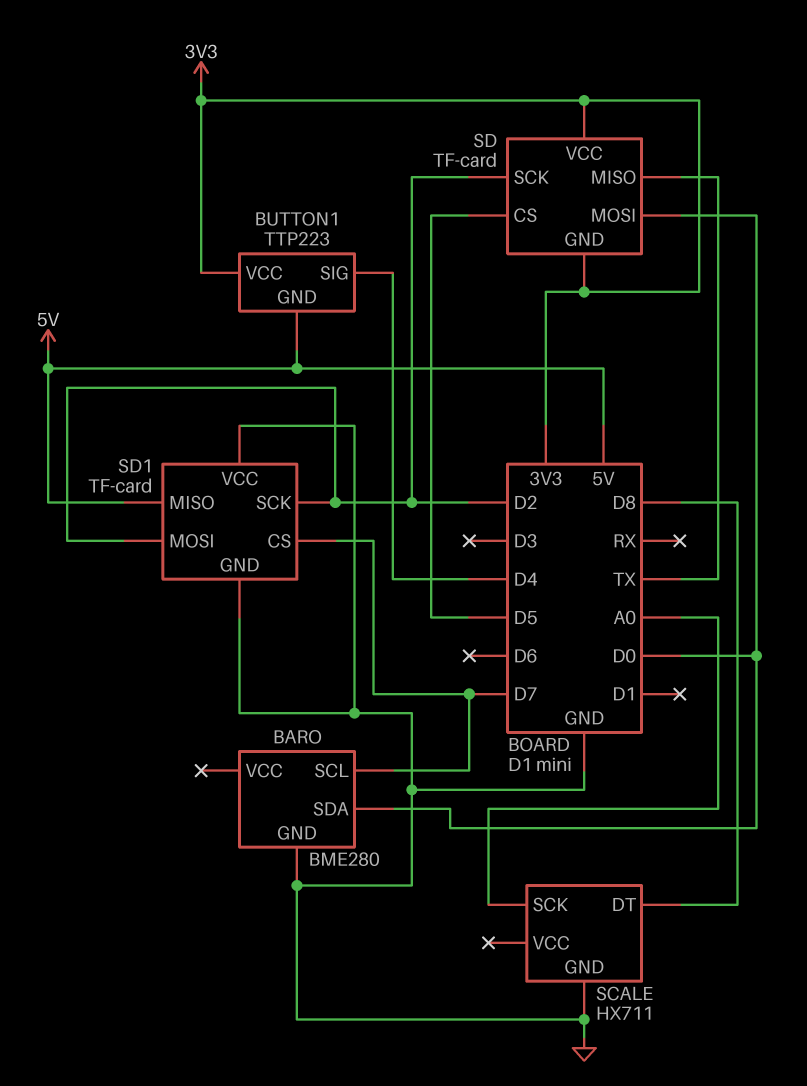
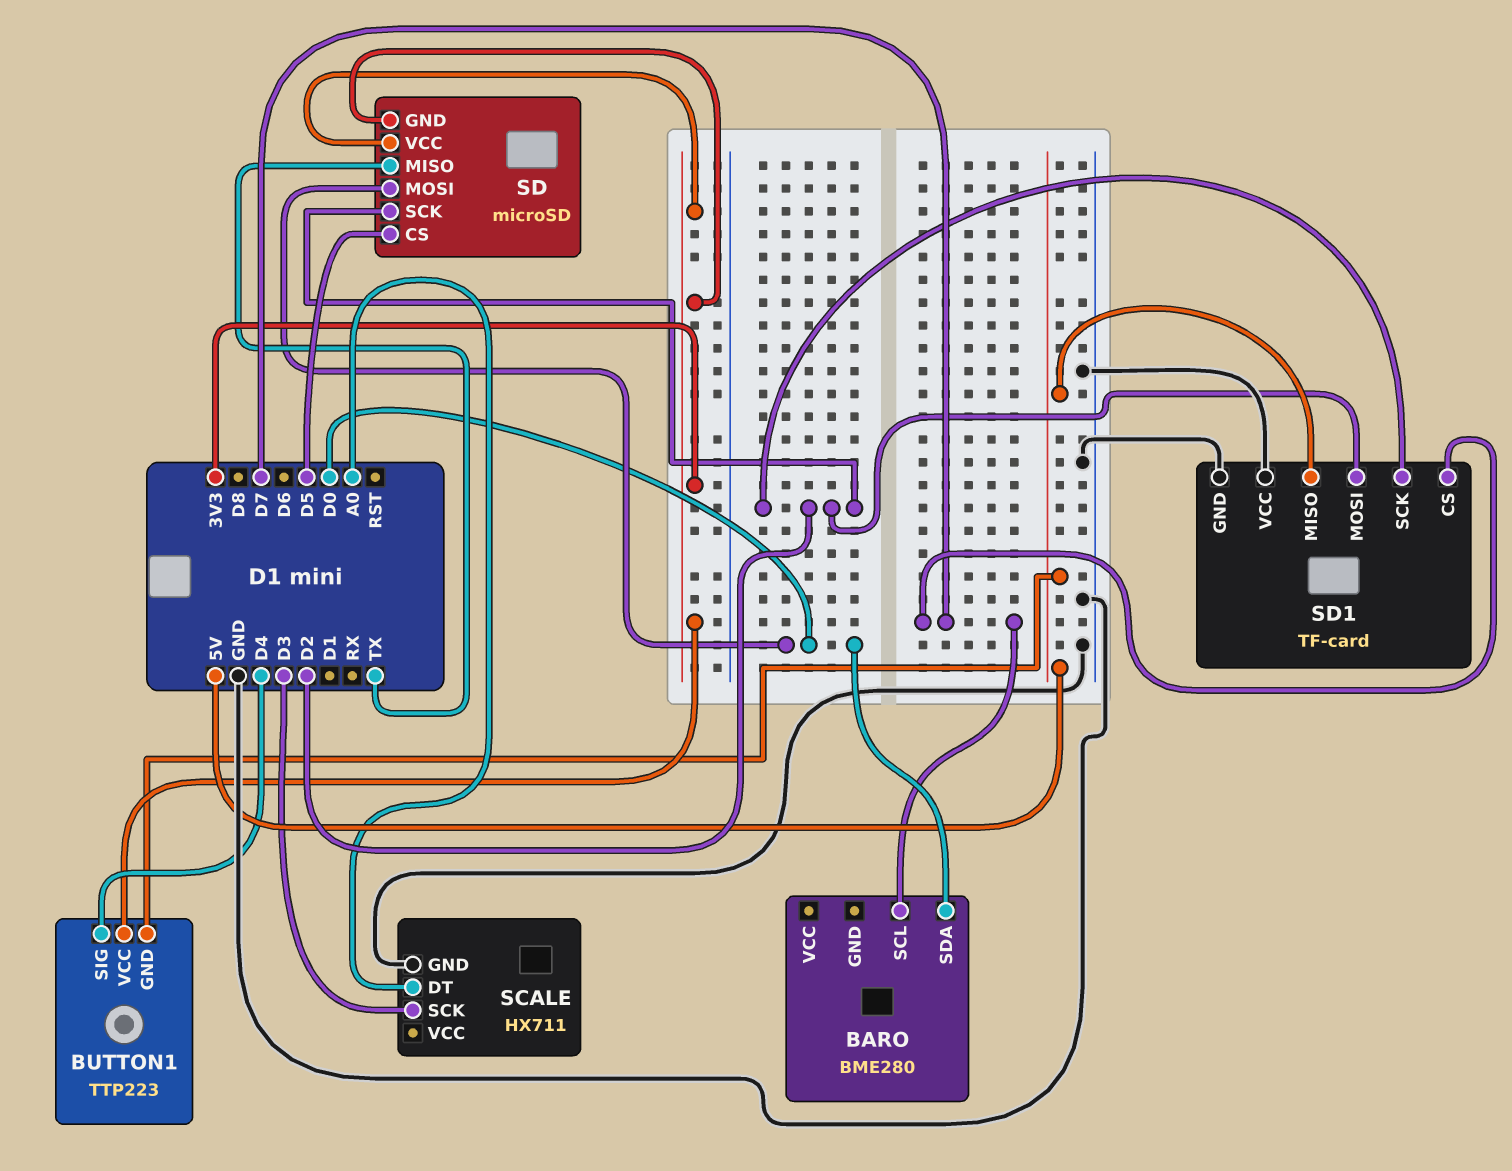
BARO pin GND: GND -> none
SCALE pin DT: D8 -> A0
SCALE pin SCK: A0 -> D3
SD: TF-card -> microSD

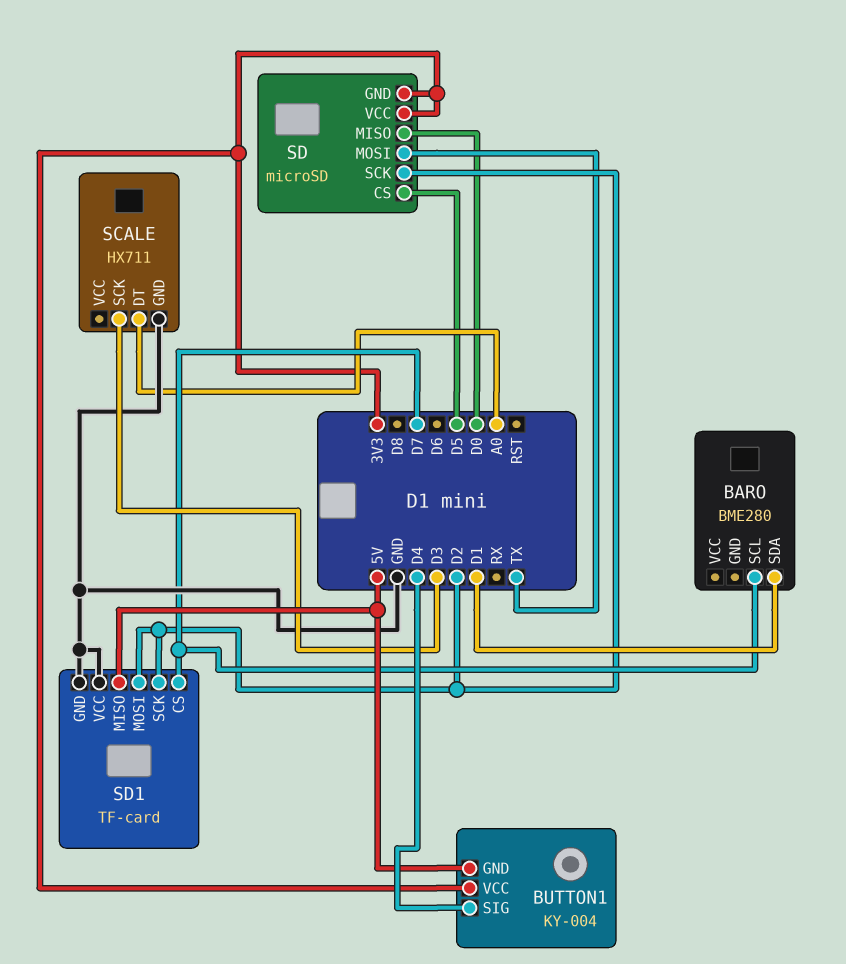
BARO pin SDA: D0 -> D1
BUTTON1: TTP223 -> KY-004
SD pin MISO: TX -> D0
SD pin MOSI: D0 -> TX

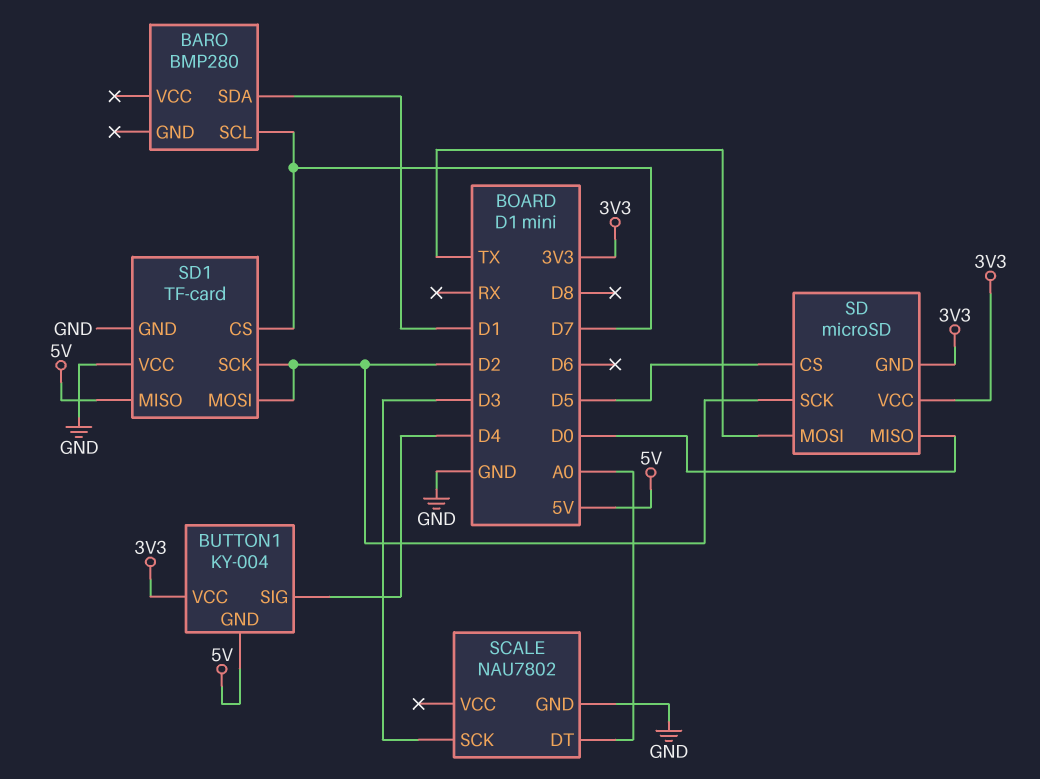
BARO: BME280 -> BMP280
SCALE: HX711 -> NAU7802

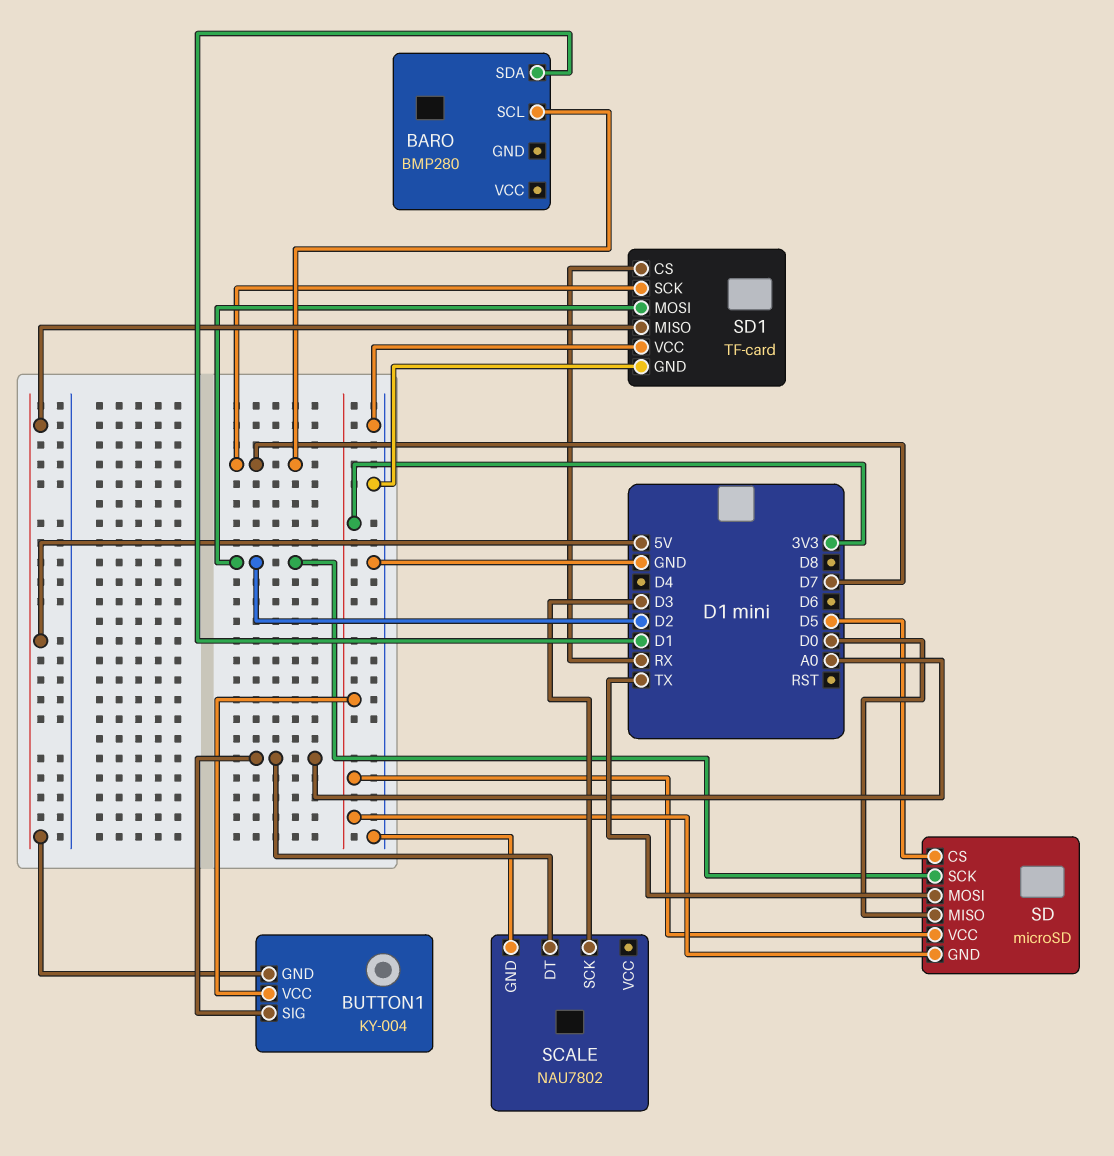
BUTTON1 pin SIG: D4 -> A0
SD1 pin CS: D7 -> RX
SD1 pin SCK: D2 -> D7

